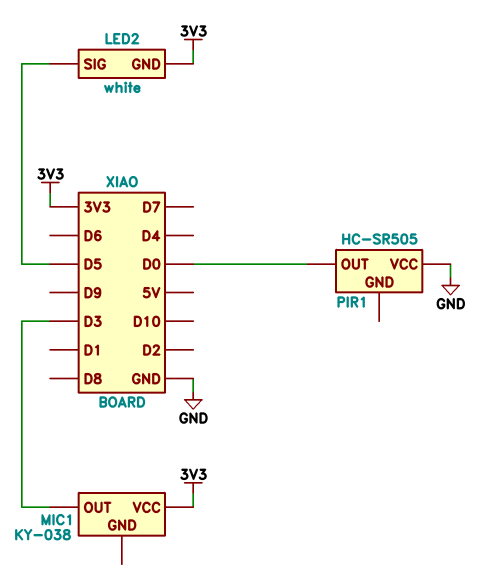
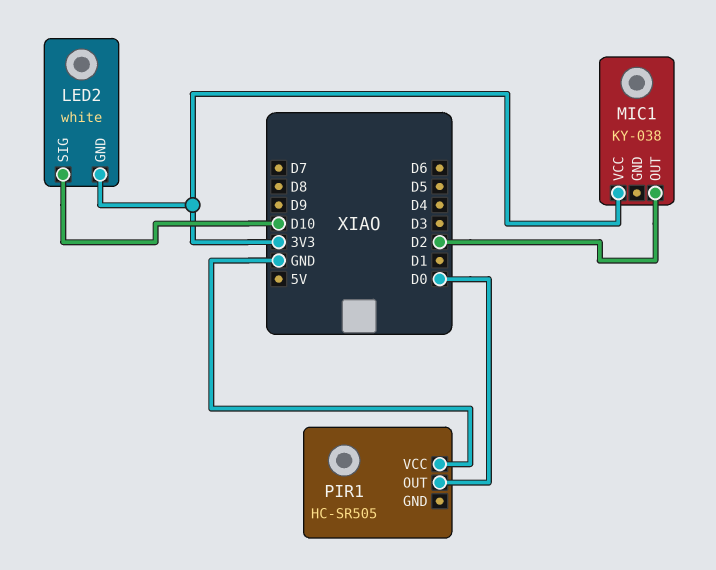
LED2 pin SIG: D5 -> D10
MIC1 pin OUT: D3 -> D2

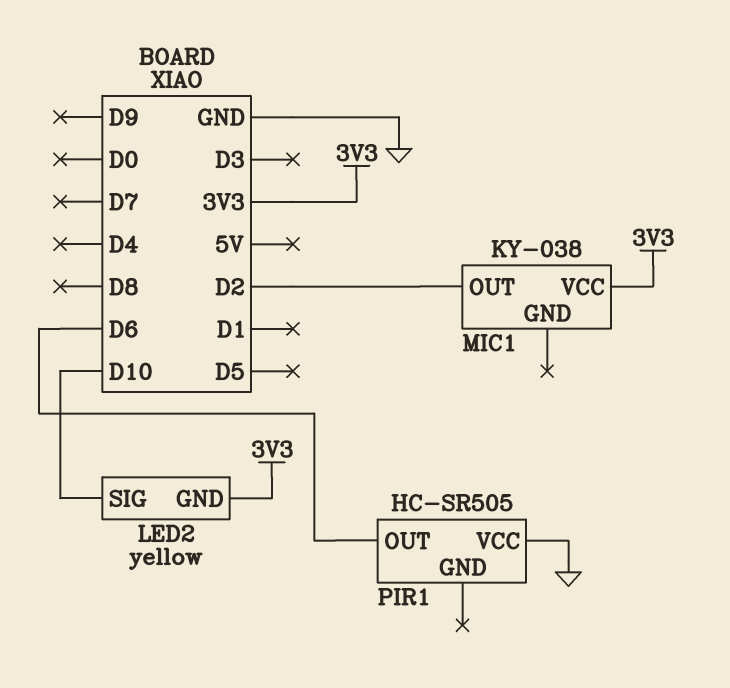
LED2: white -> yellow
PIR1 pin OUT: D0 -> D6

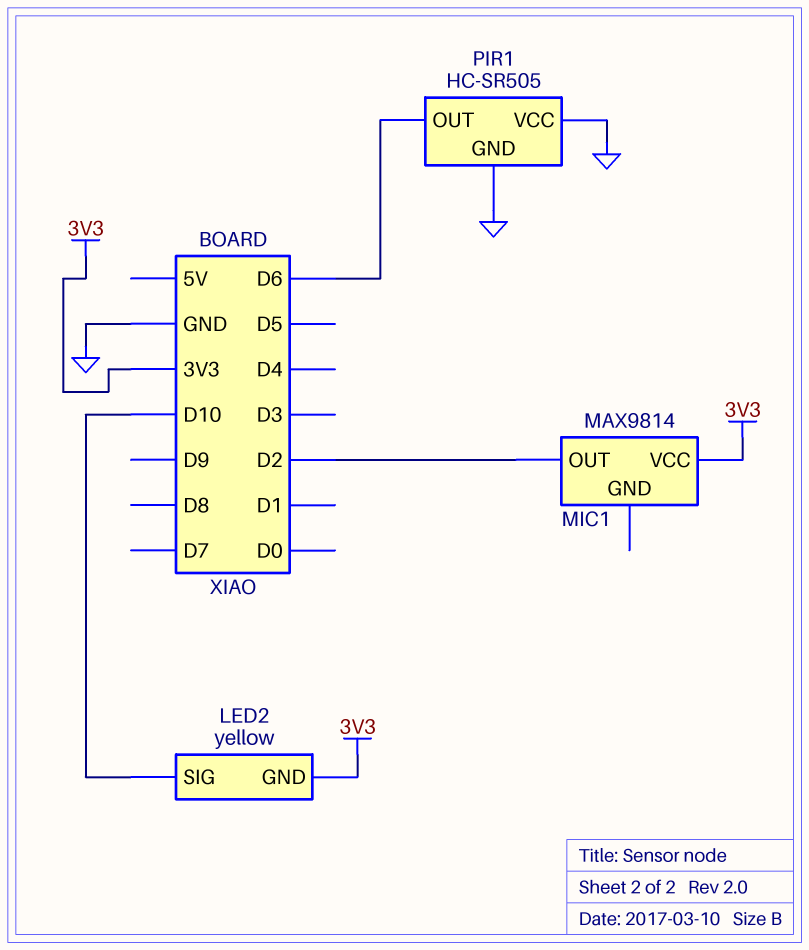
MIC1: KY-038 -> MAX9814
PIR1 pin GND: none -> GND

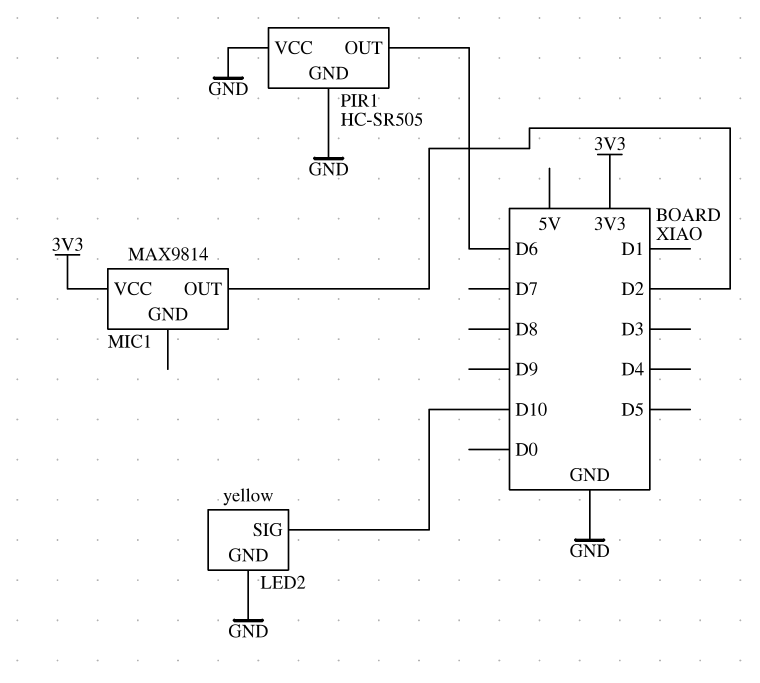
LED2 pin GND: 3V3 -> GND

